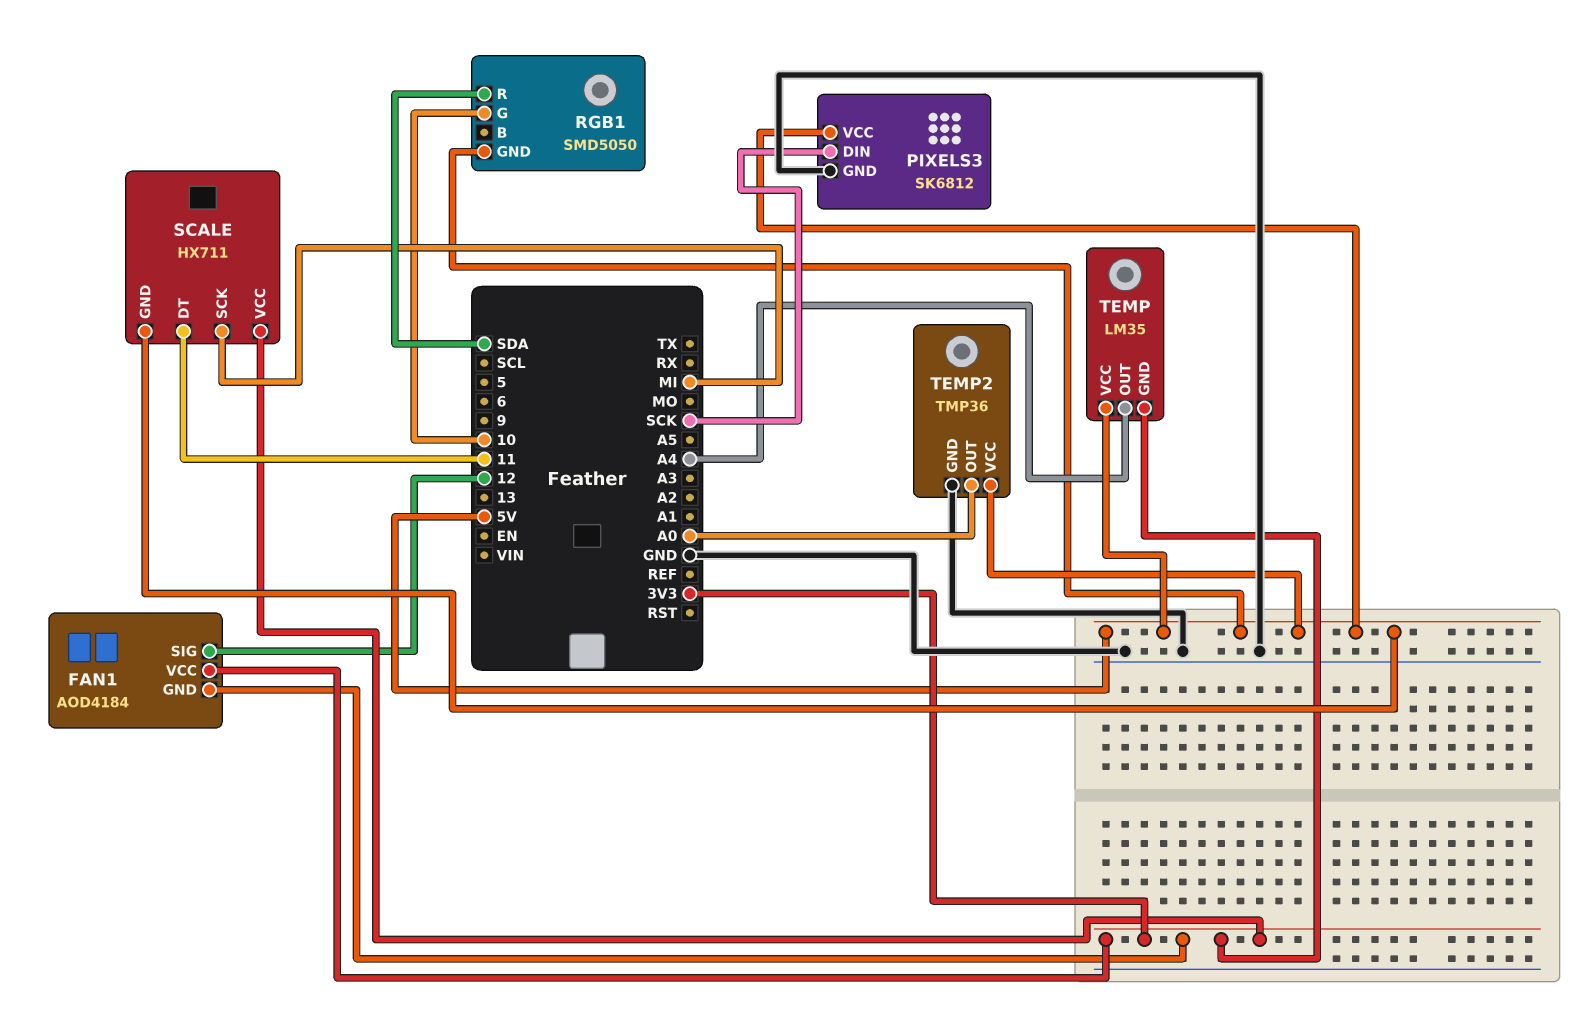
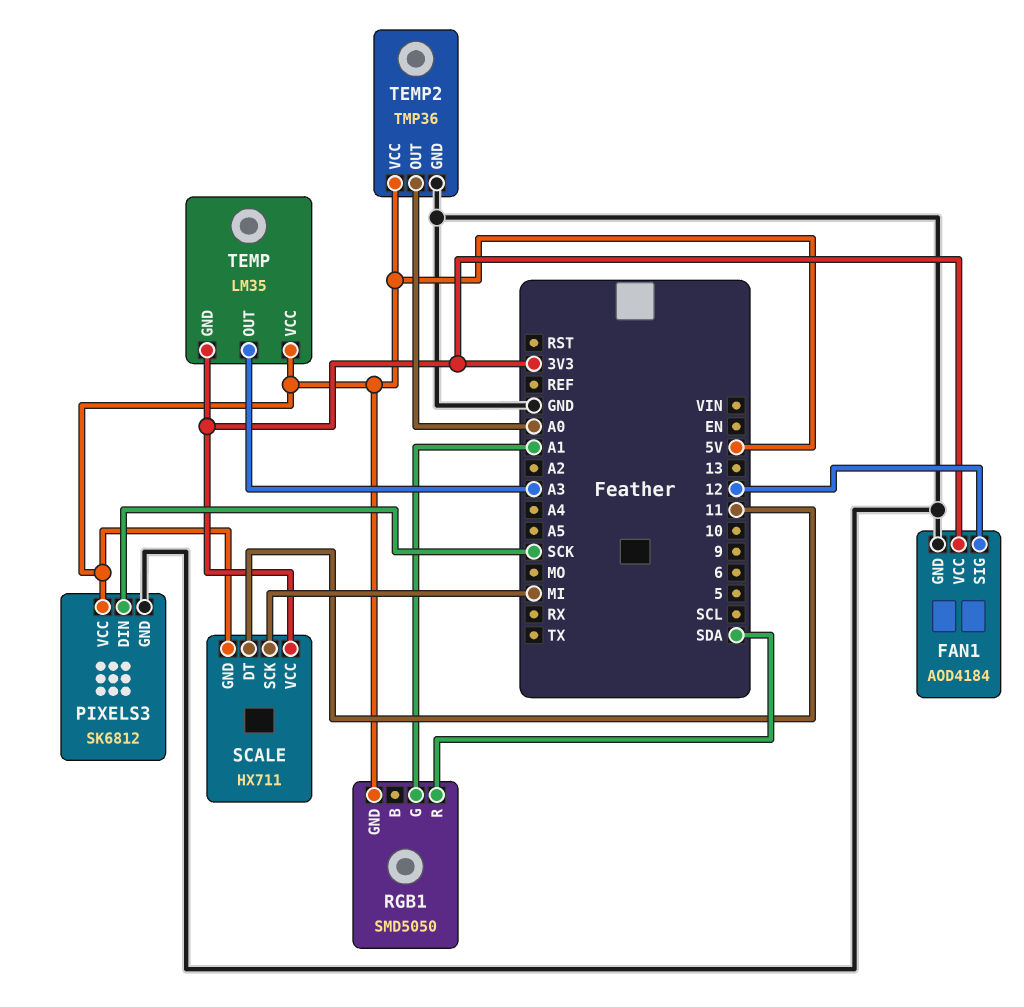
FAN1 pin GND: 3V3 -> GND
RGB1 pin G: 10 -> A1
TEMP pin OUT: A4 -> A3

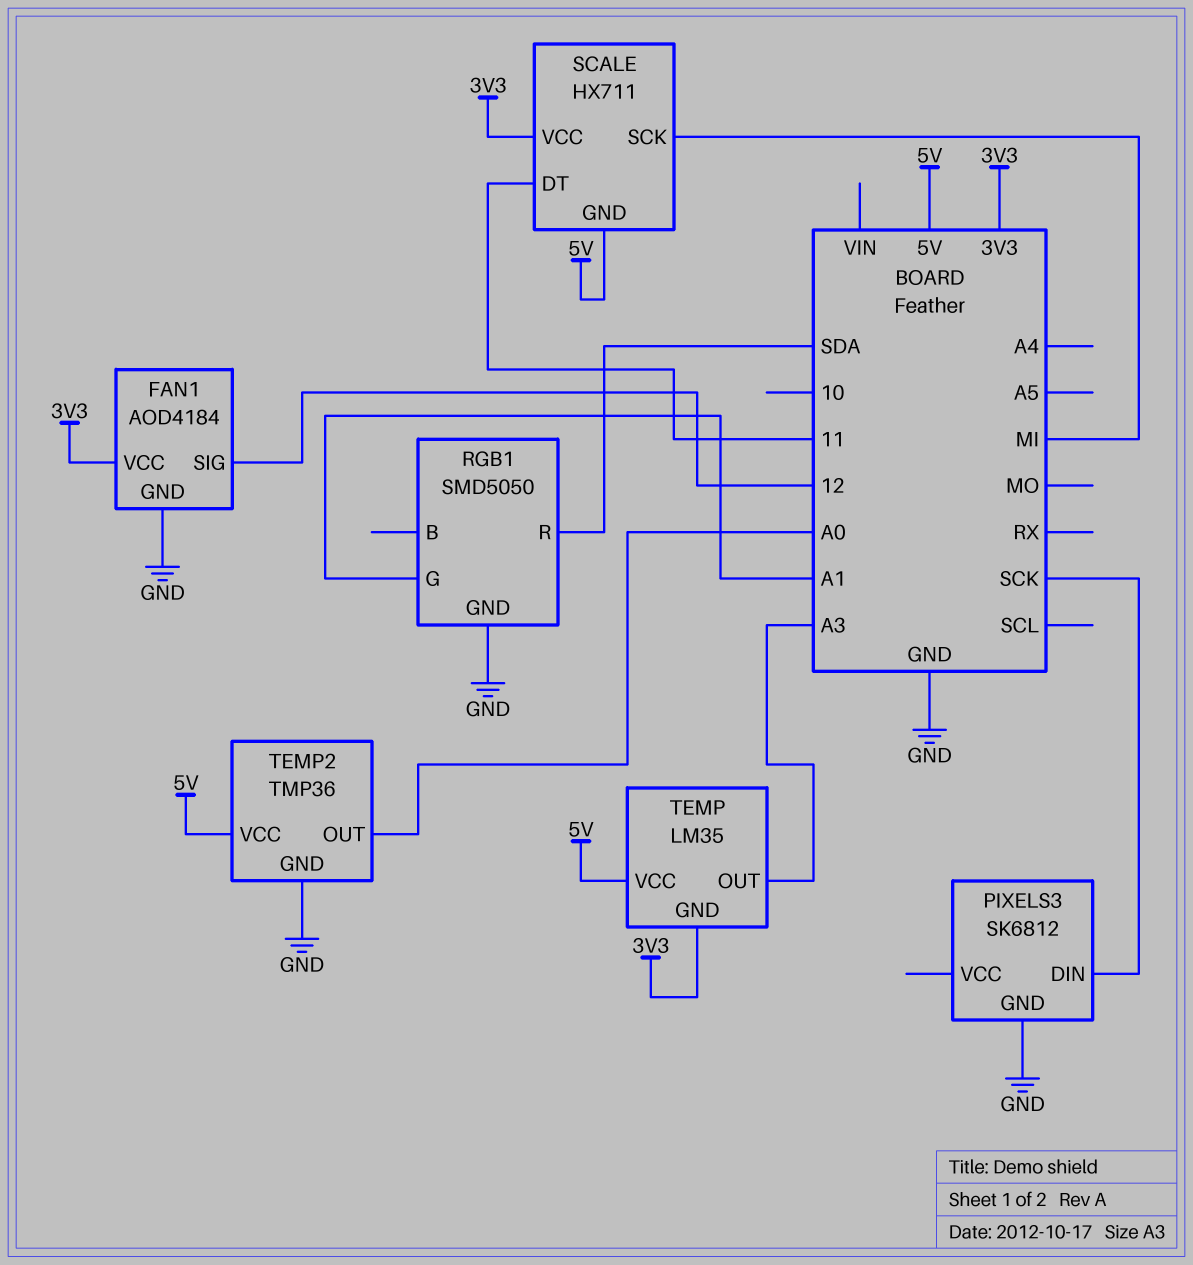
PIXELS3 pin VCC: 5V -> none
RGB1 pin GND: 5V -> GND

